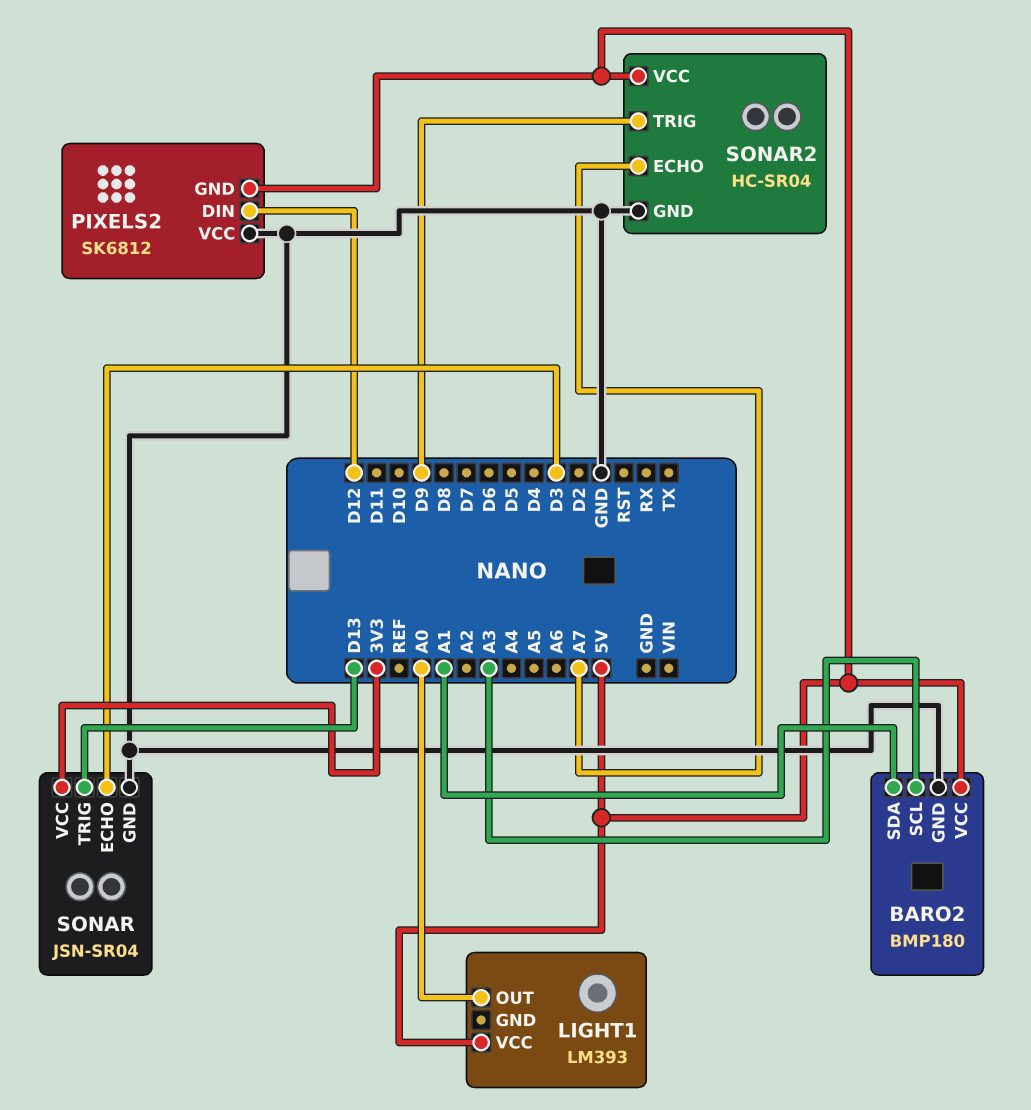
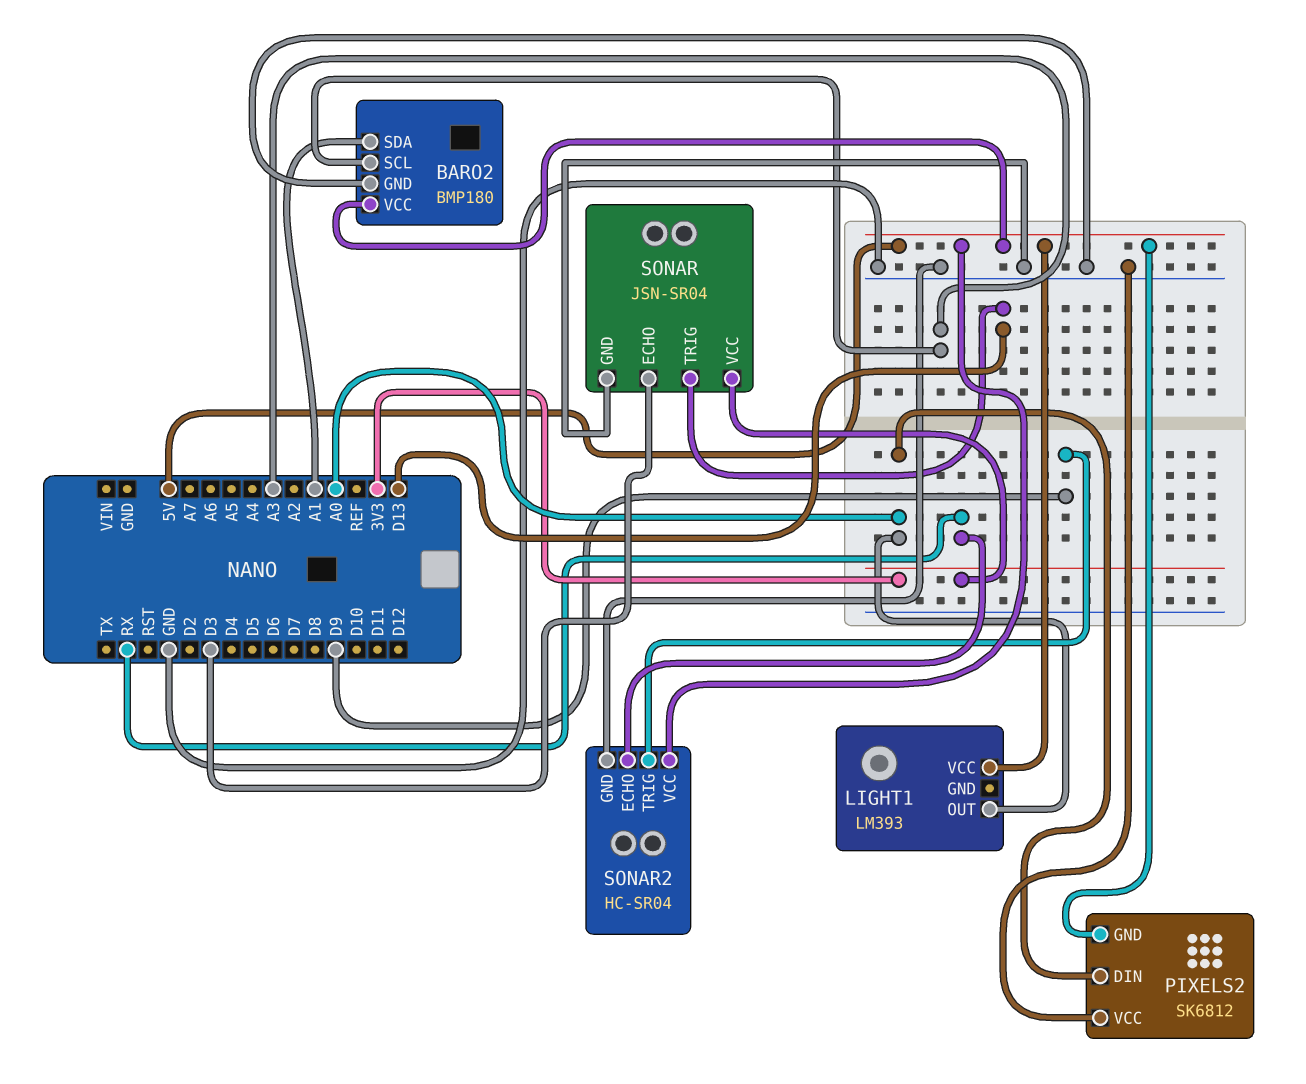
PIXELS2 pin DIN: D12 -> A0
SONAR2 pin ECHO: A7 -> RX

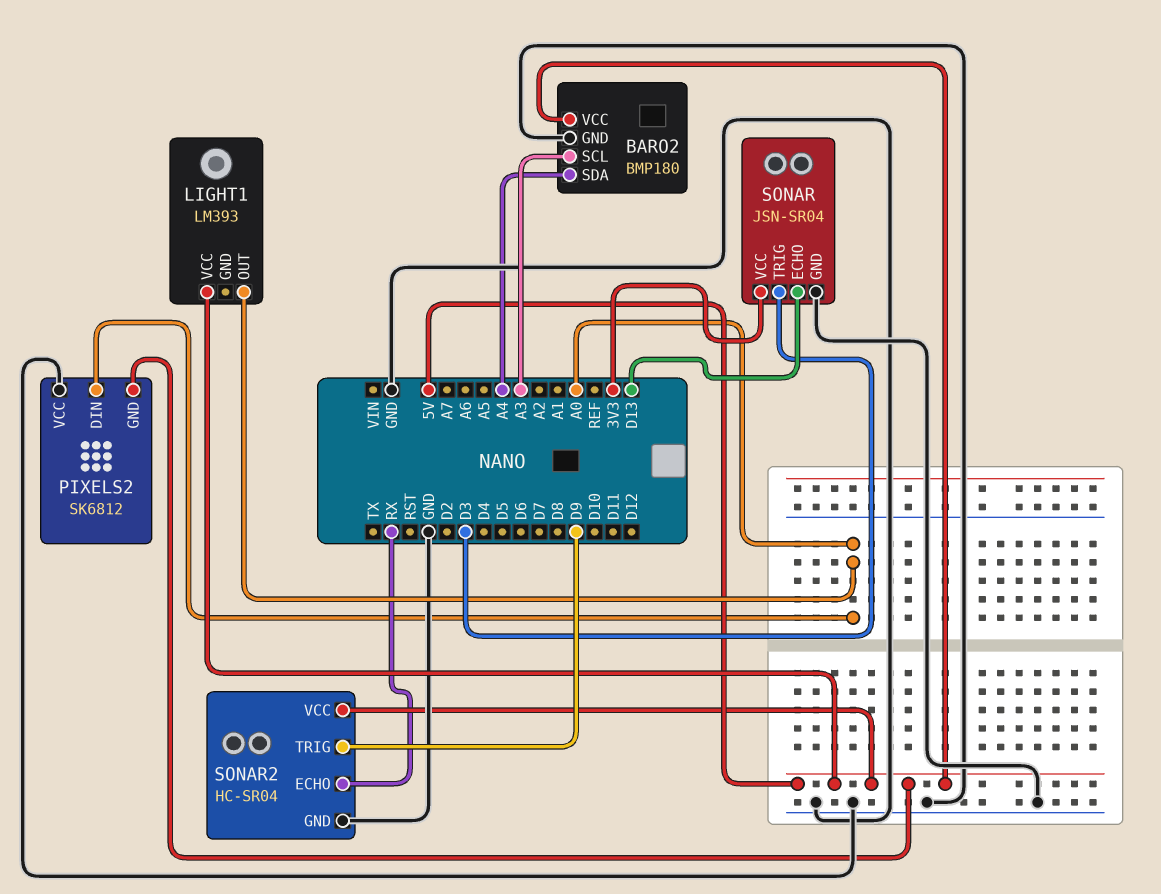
BARO2 pin SDA: A1 -> A4
SONAR pin ECHO: D3 -> D13
SONAR pin TRIG: D13 -> D3

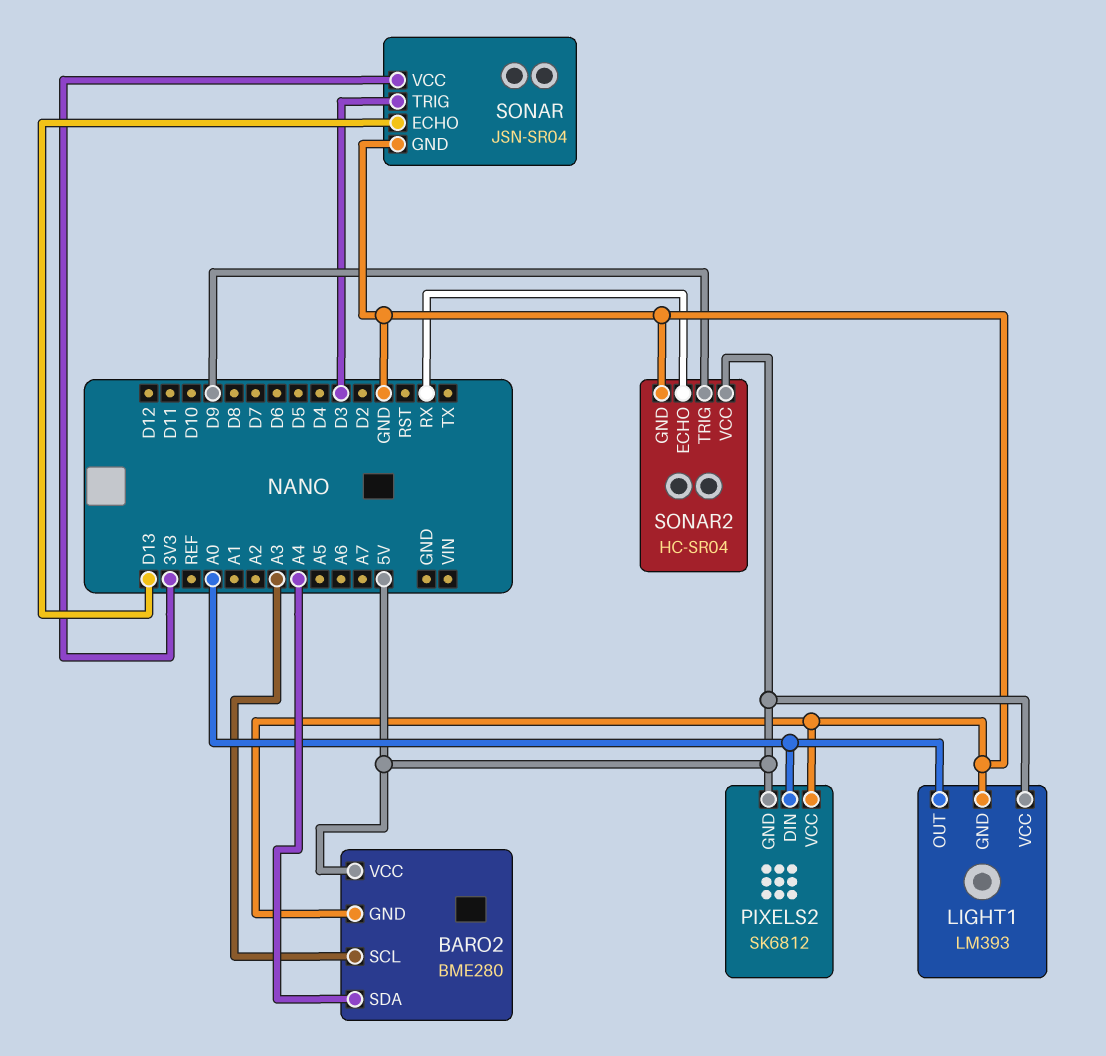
BARO2: BMP180 -> BME280
LIGHT1 pin GND: none -> GND

